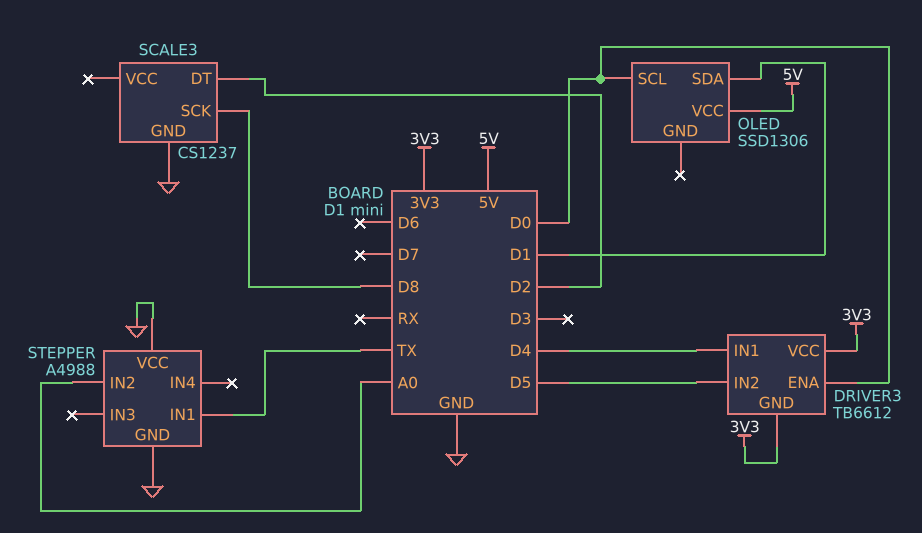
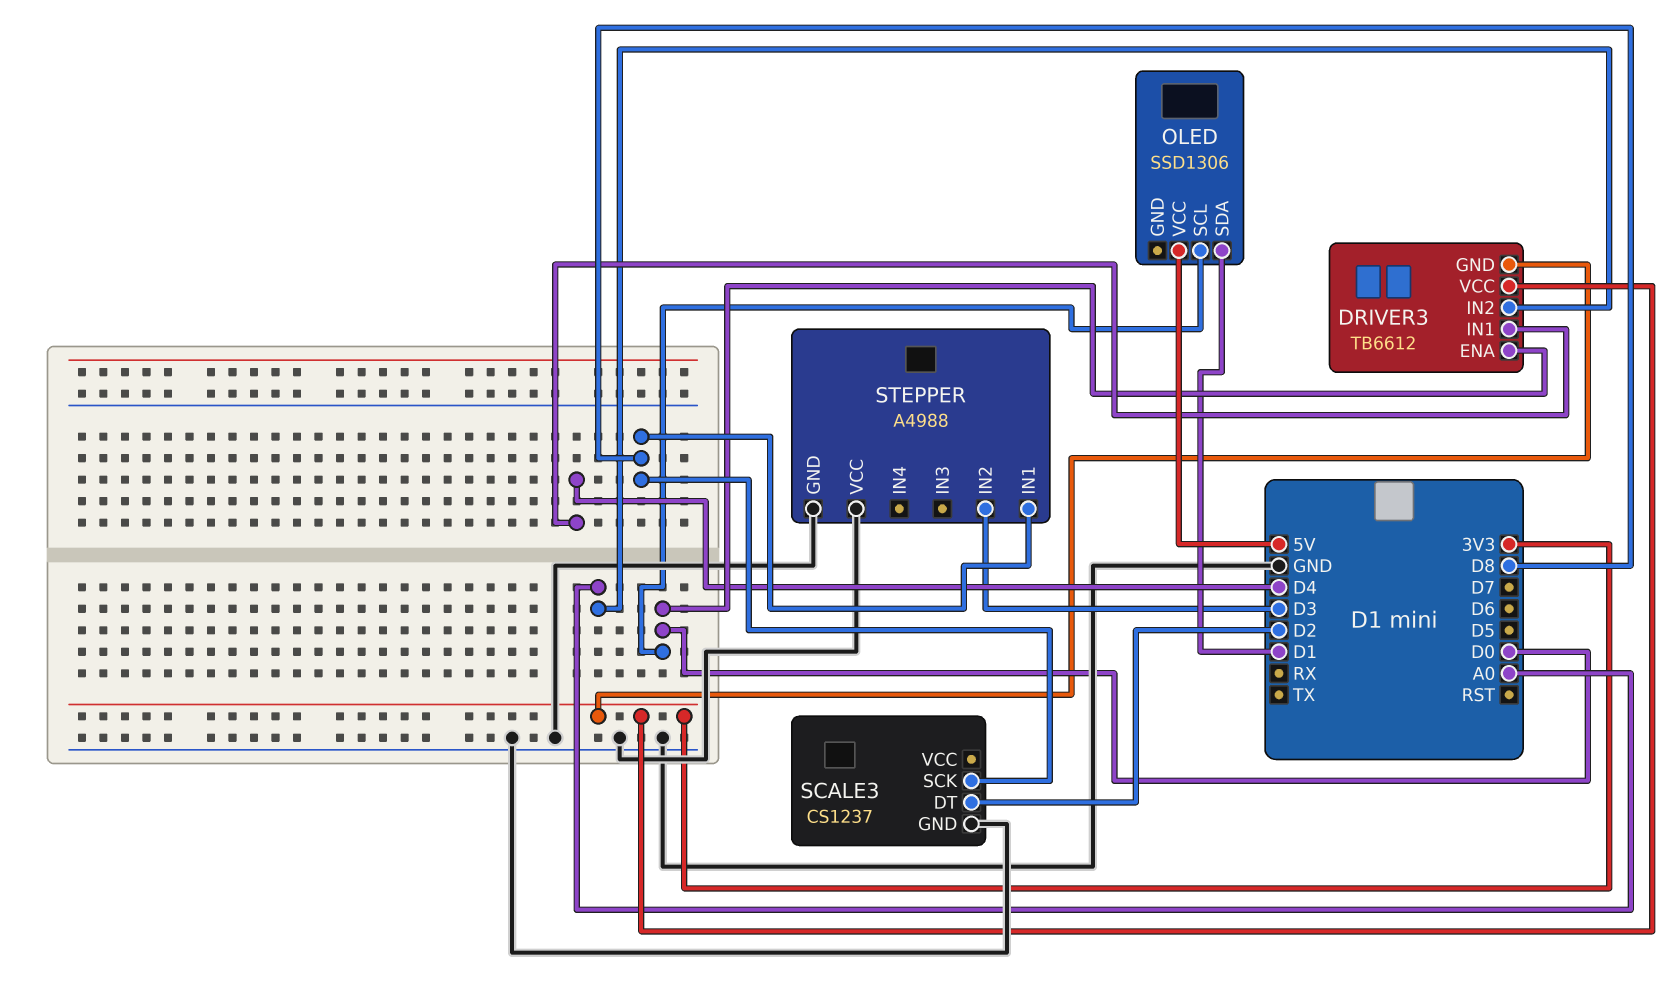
DRIVER3 pin IN2: D5 -> A0
STEPPER pin IN1: TX -> D8
STEPPER pin IN2: A0 -> D3

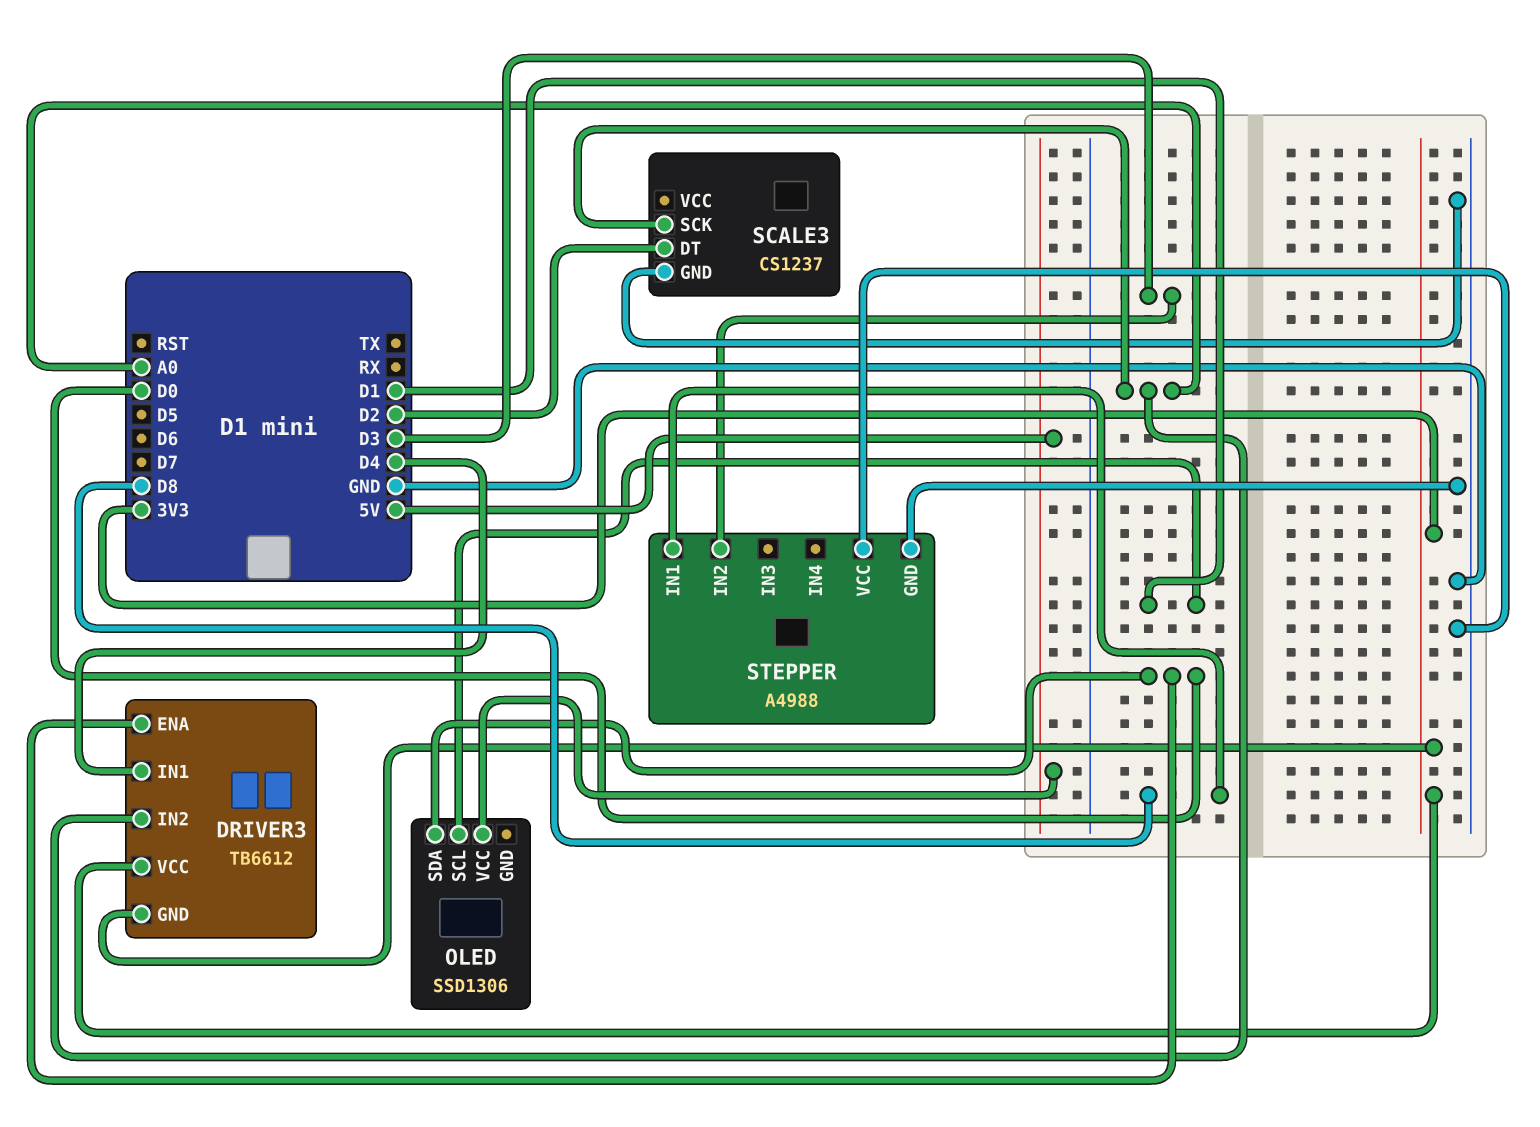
OLED pin SCL: D0 -> D1
OLED pin SDA: D1 -> D0
SCALE3 pin SCK: D8 -> A0

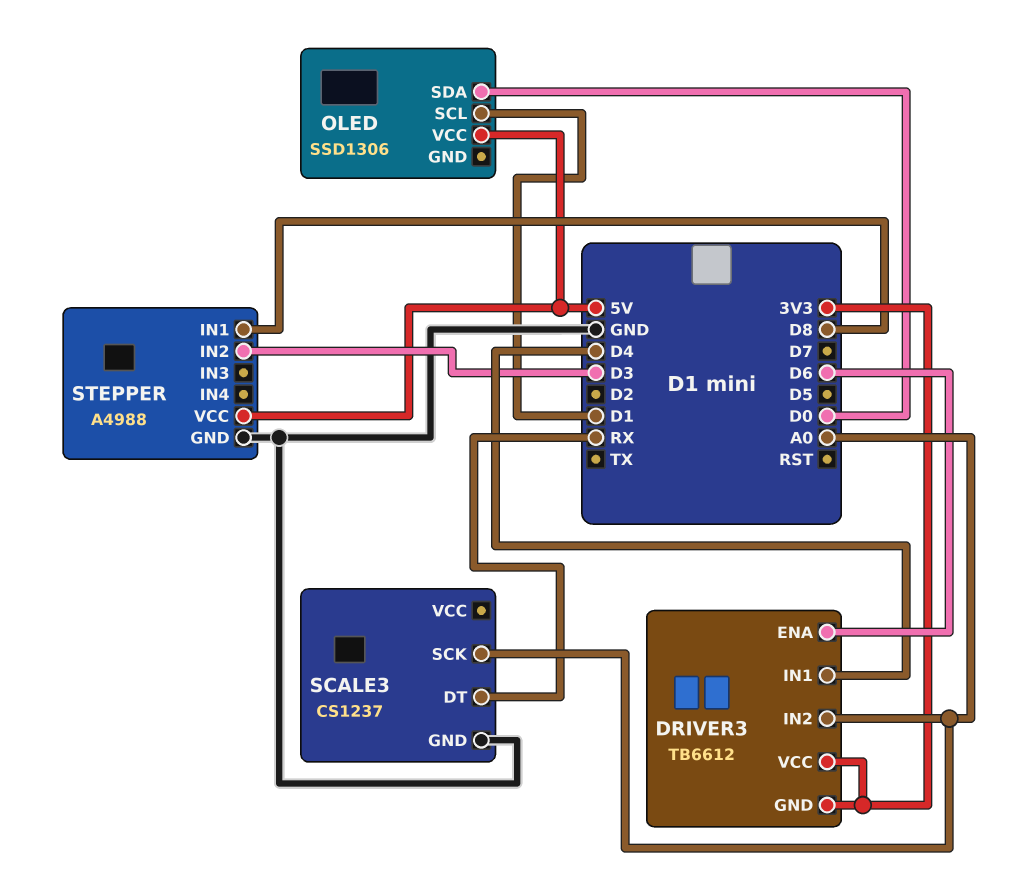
DRIVER3 pin ENA: D0 -> D6
SCALE3 pin DT: D2 -> RX
STEPPER pin VCC: GND -> 5V

